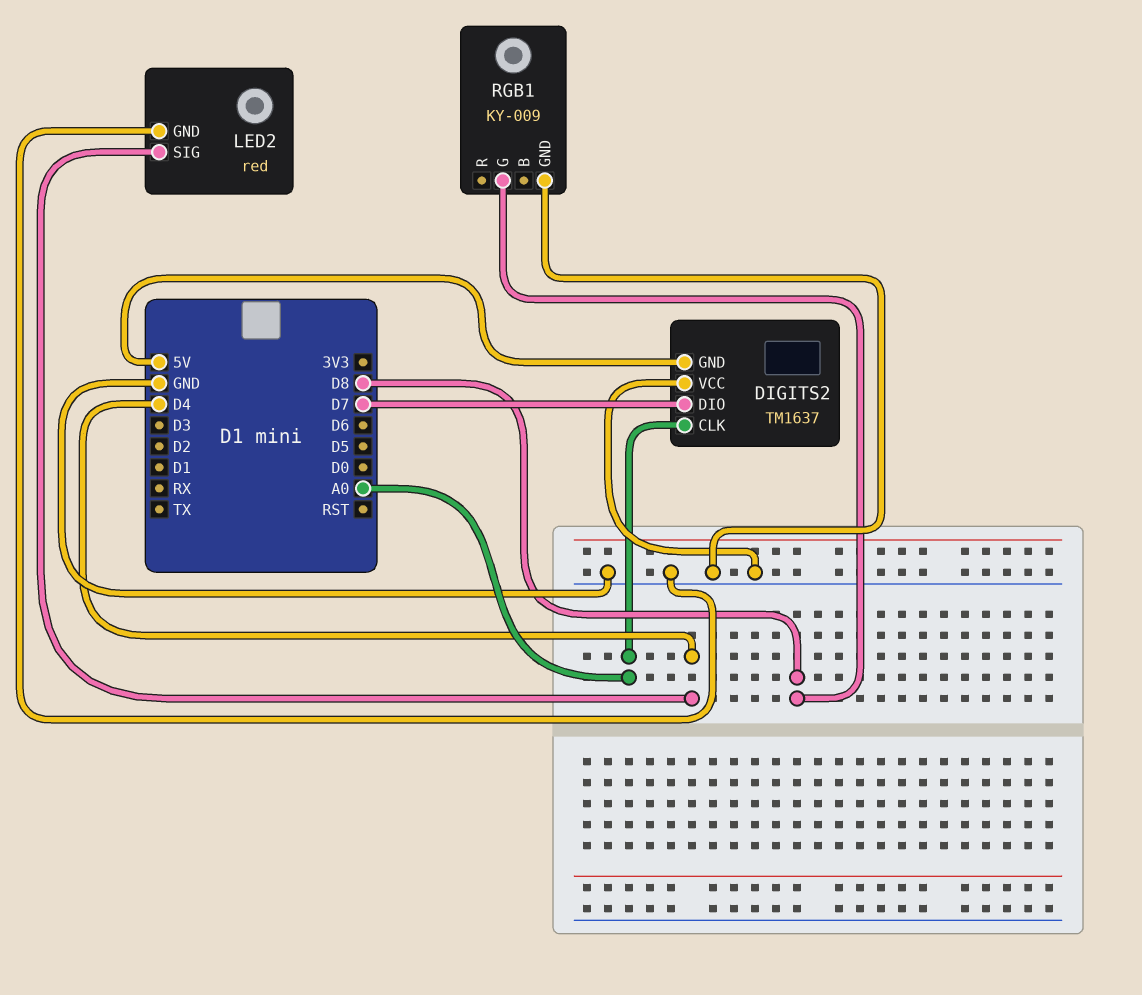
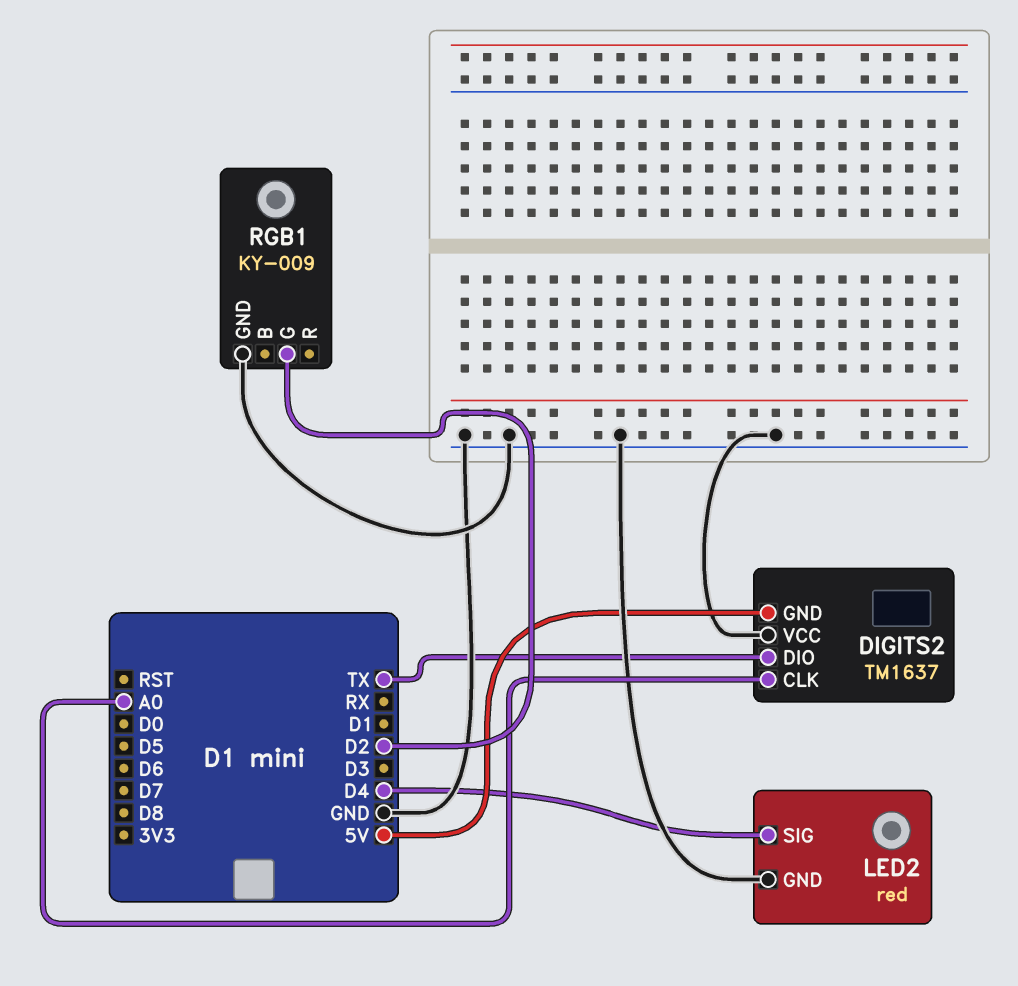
DIGITS2 pin DIO: D7 -> TX
RGB1 pin G: D8 -> D2

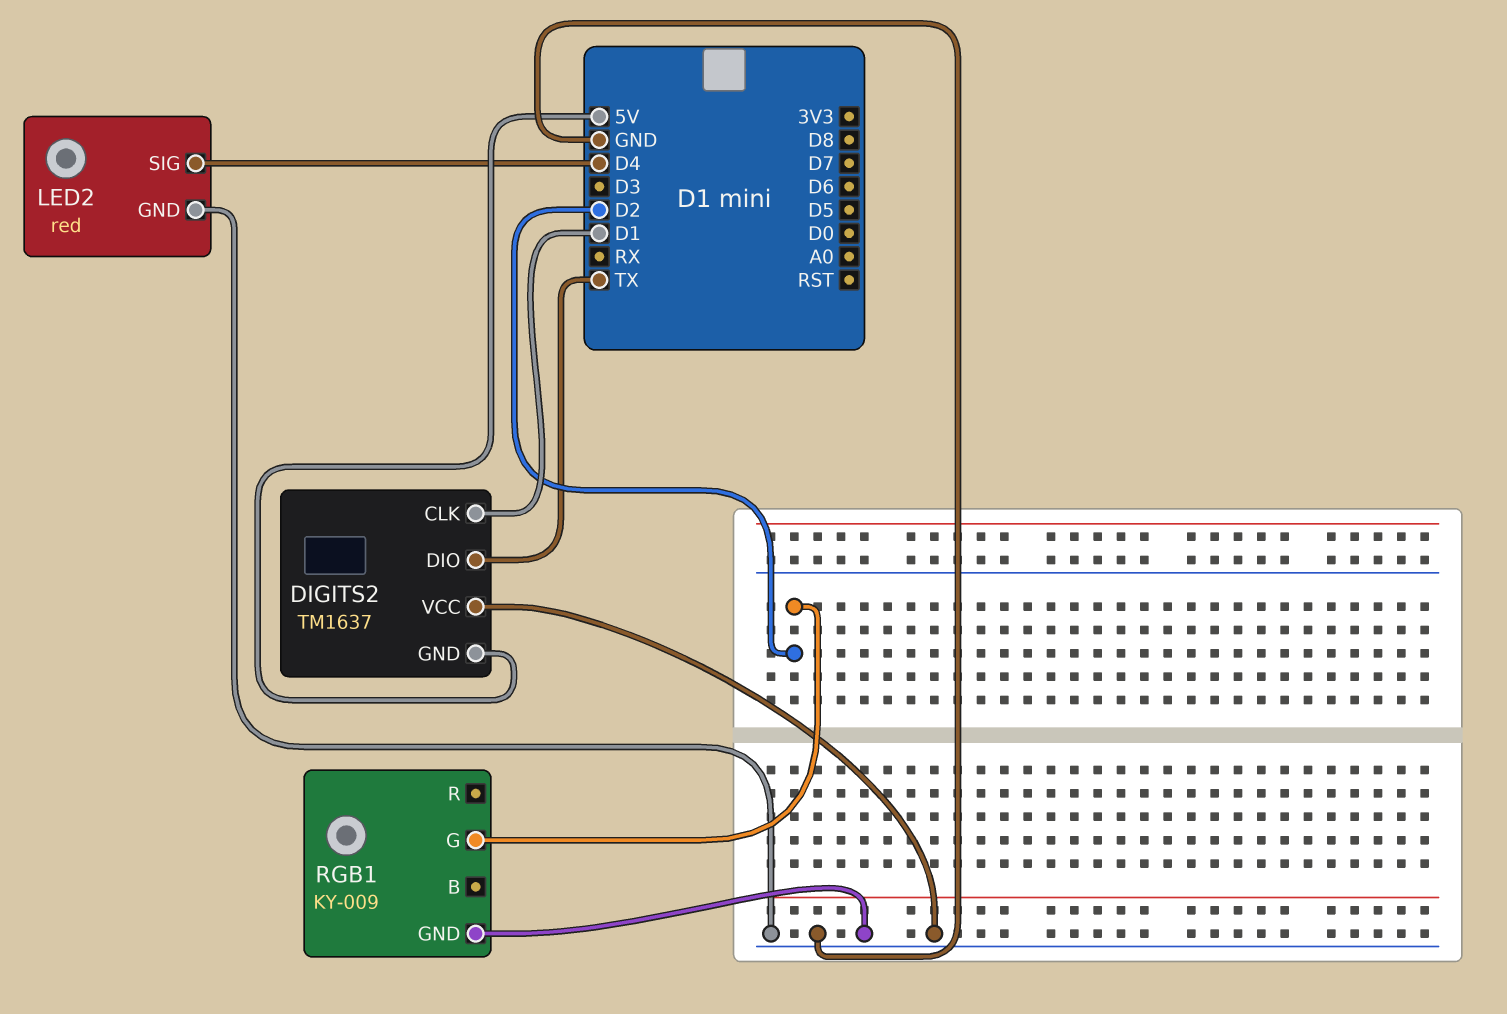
DIGITS2 pin CLK: A0 -> D1

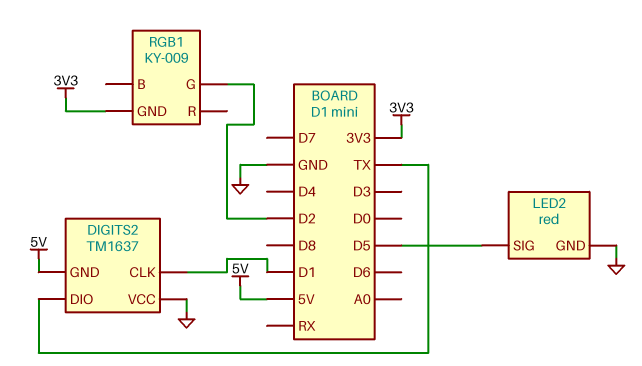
LED2 pin SIG: D4 -> D5
RGB1 pin GND: GND -> 3V3

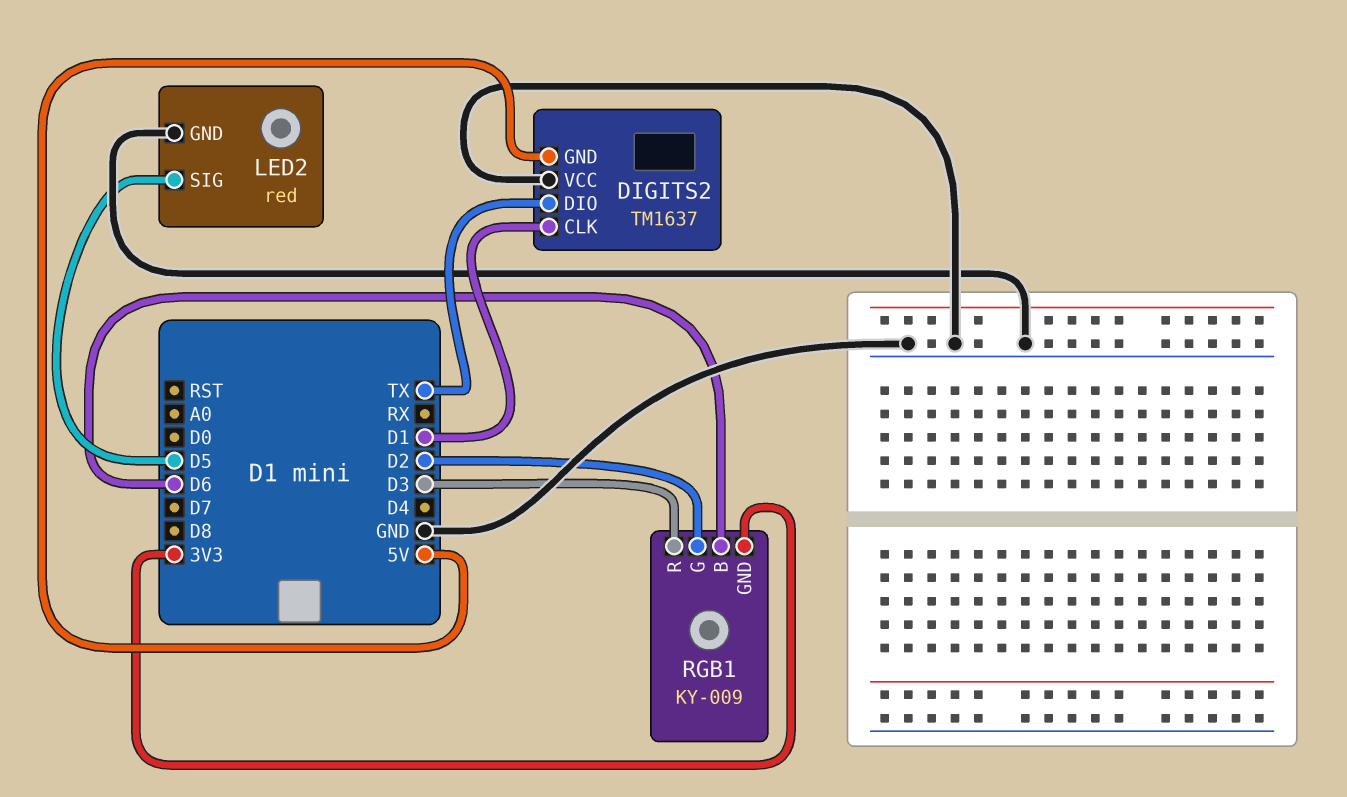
RGB1 pin B: none -> D6
RGB1 pin R: none -> D3

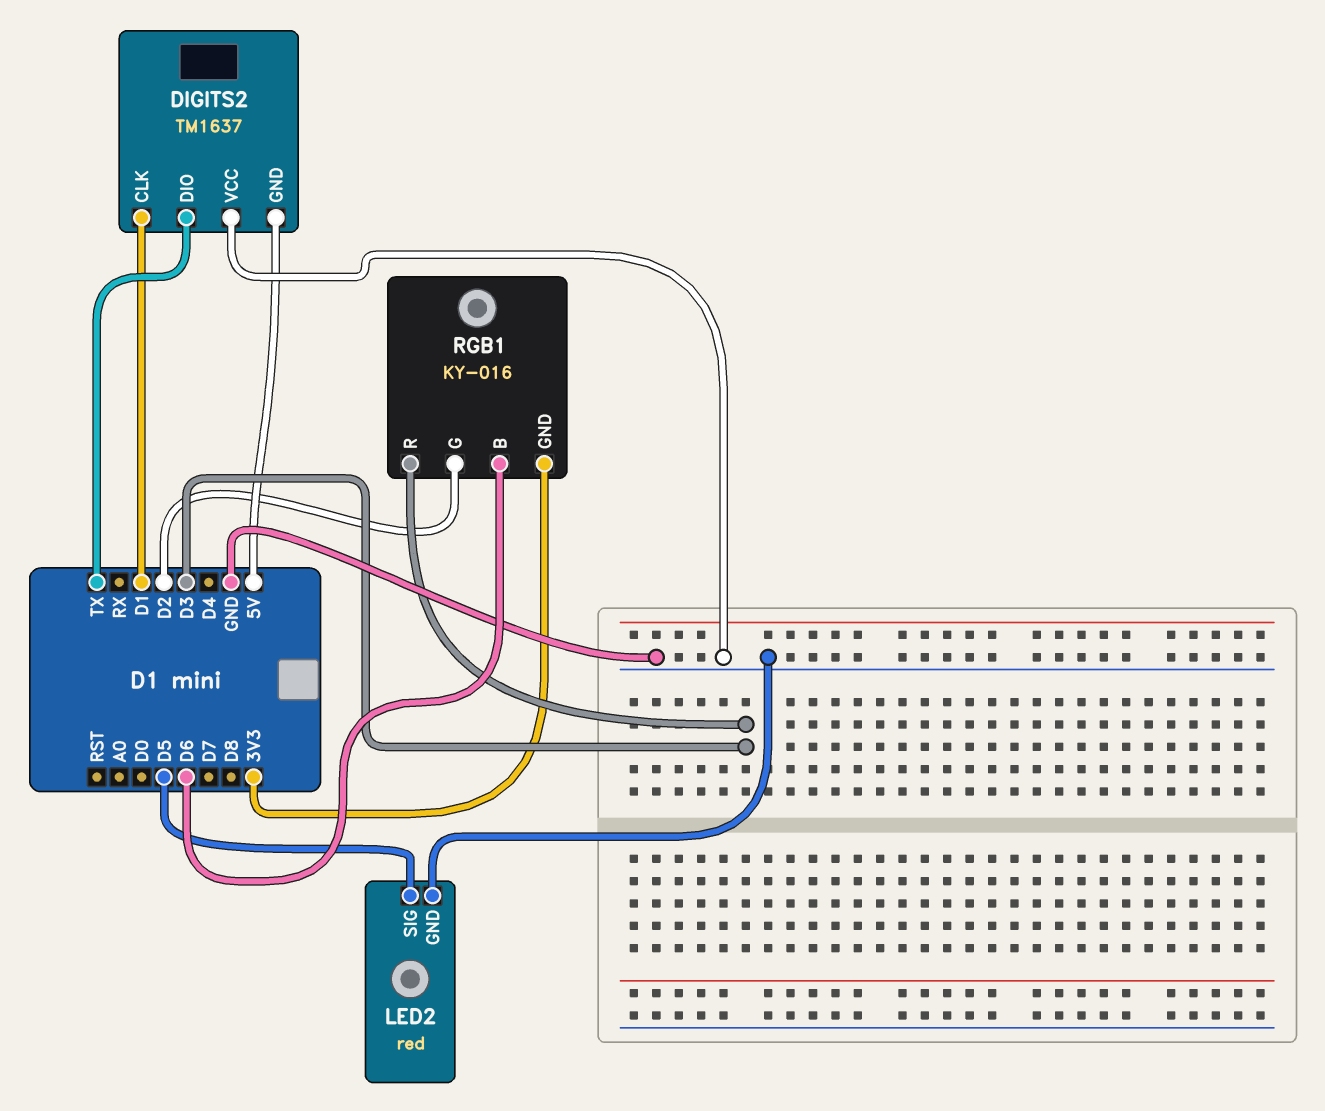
RGB1: KY-009 -> KY-016

